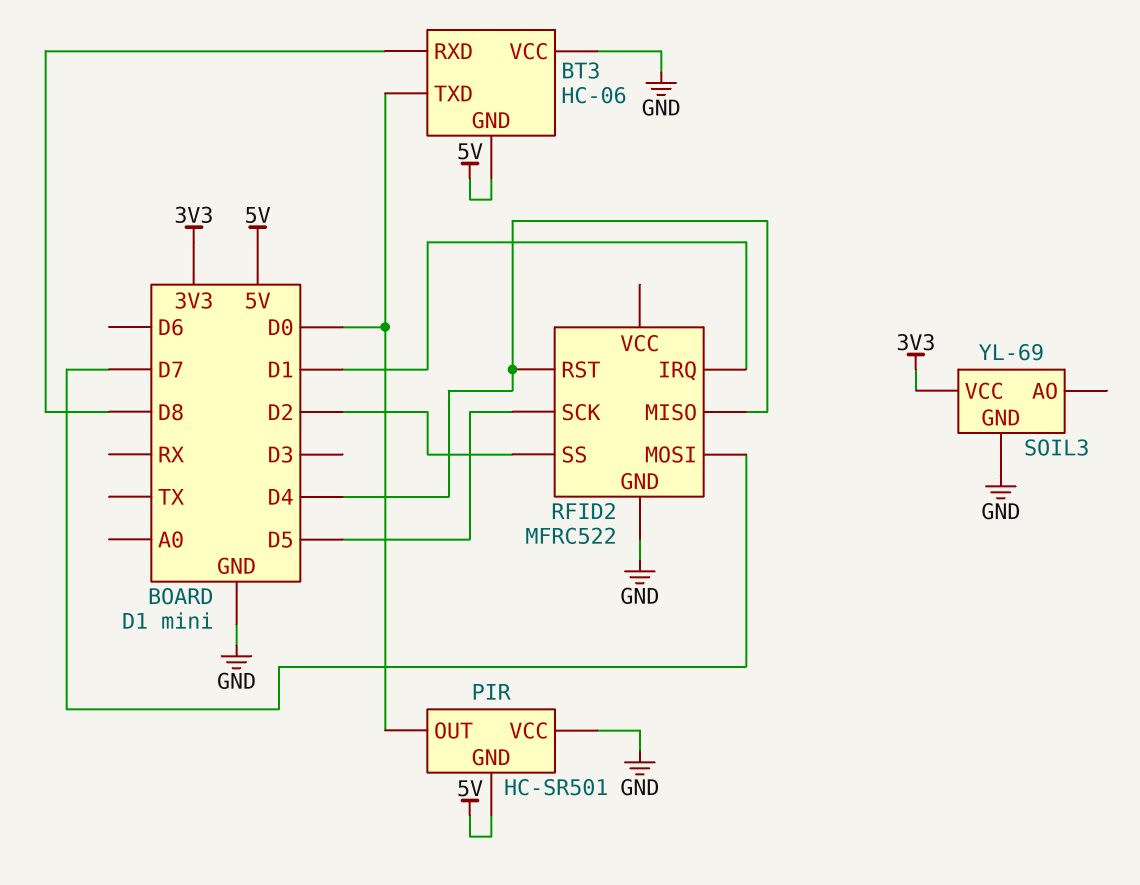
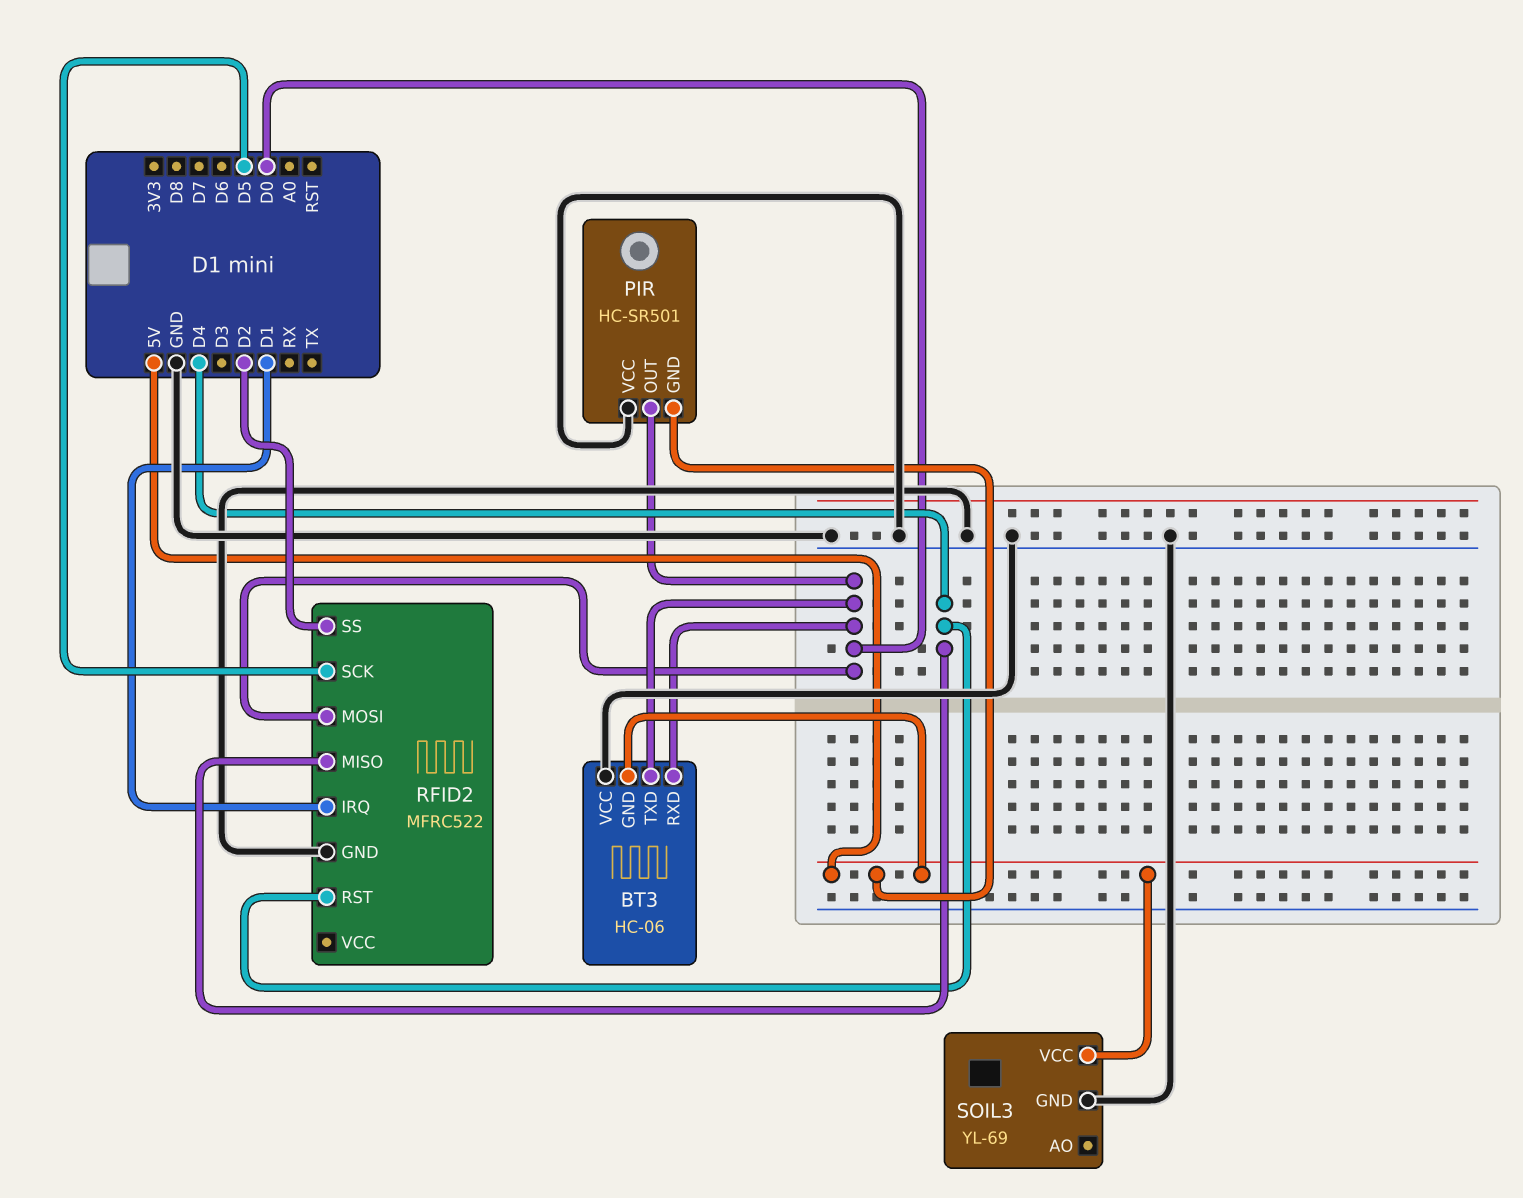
BT3 pin RXD: D8 -> D0
RFID2 pin MOSI: D7 -> D0
SOIL3 pin VCC: 3V3 -> 5V

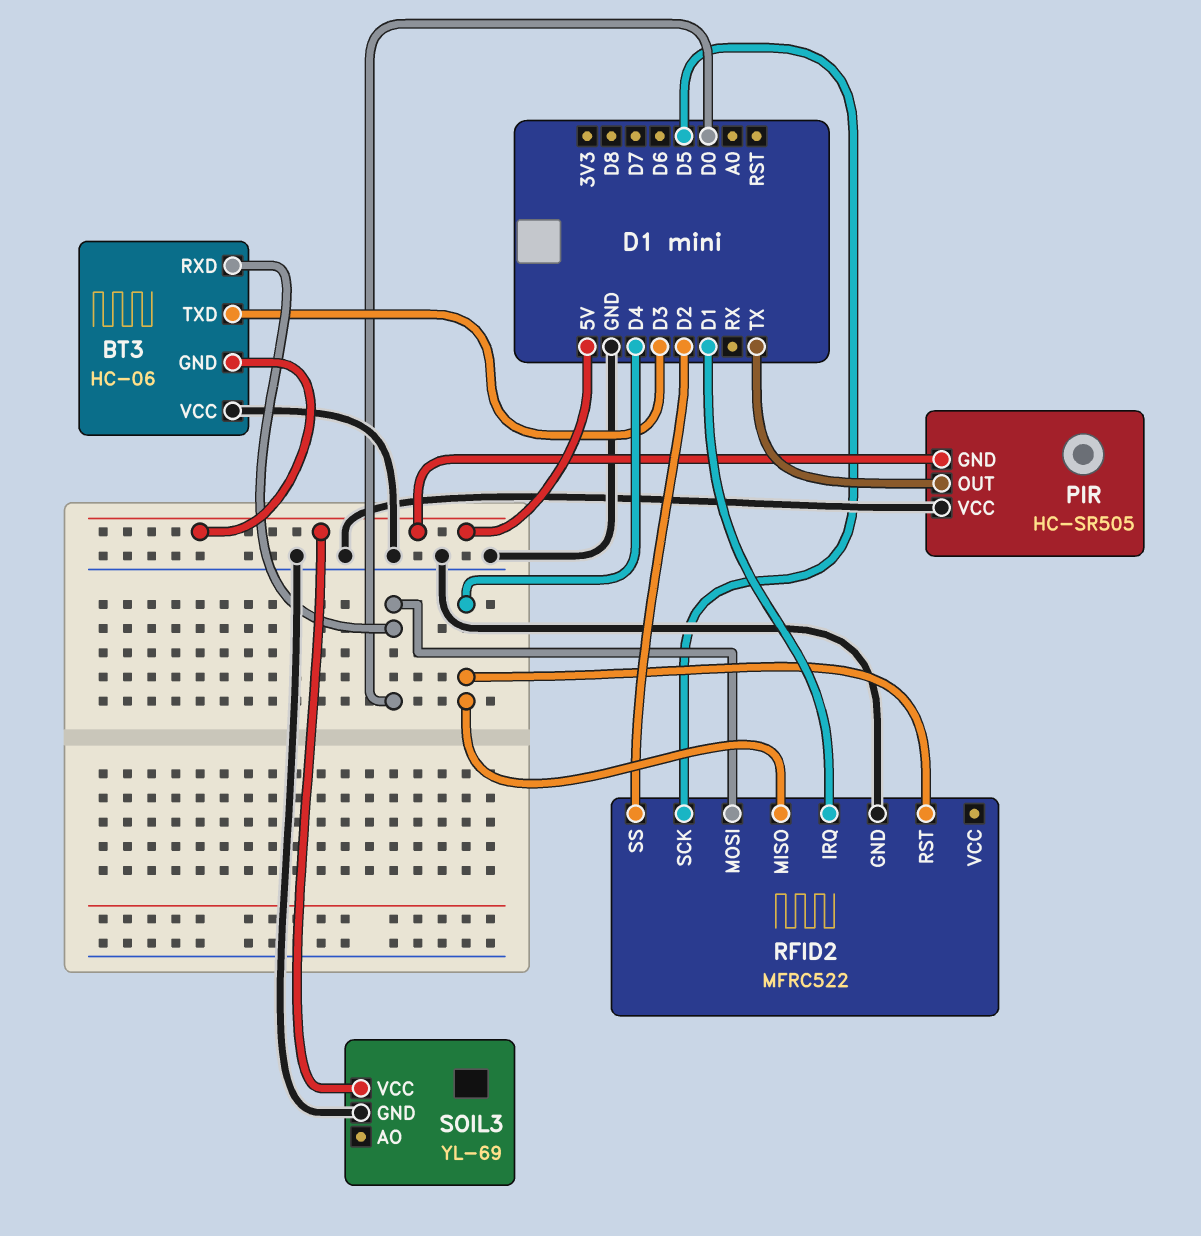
BT3 pin TXD: D0 -> D3
PIR: HC-SR501 -> HC-SR505
PIR pin OUT: D0 -> TX

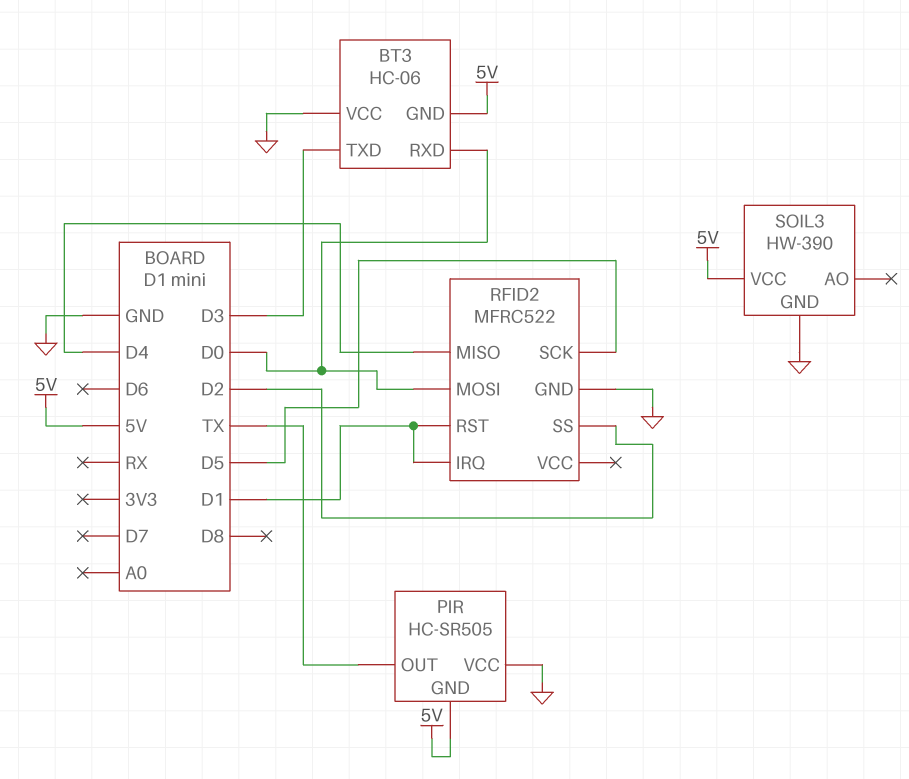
RFID2 pin RST: D4 -> D1
SOIL3: YL-69 -> HW-390

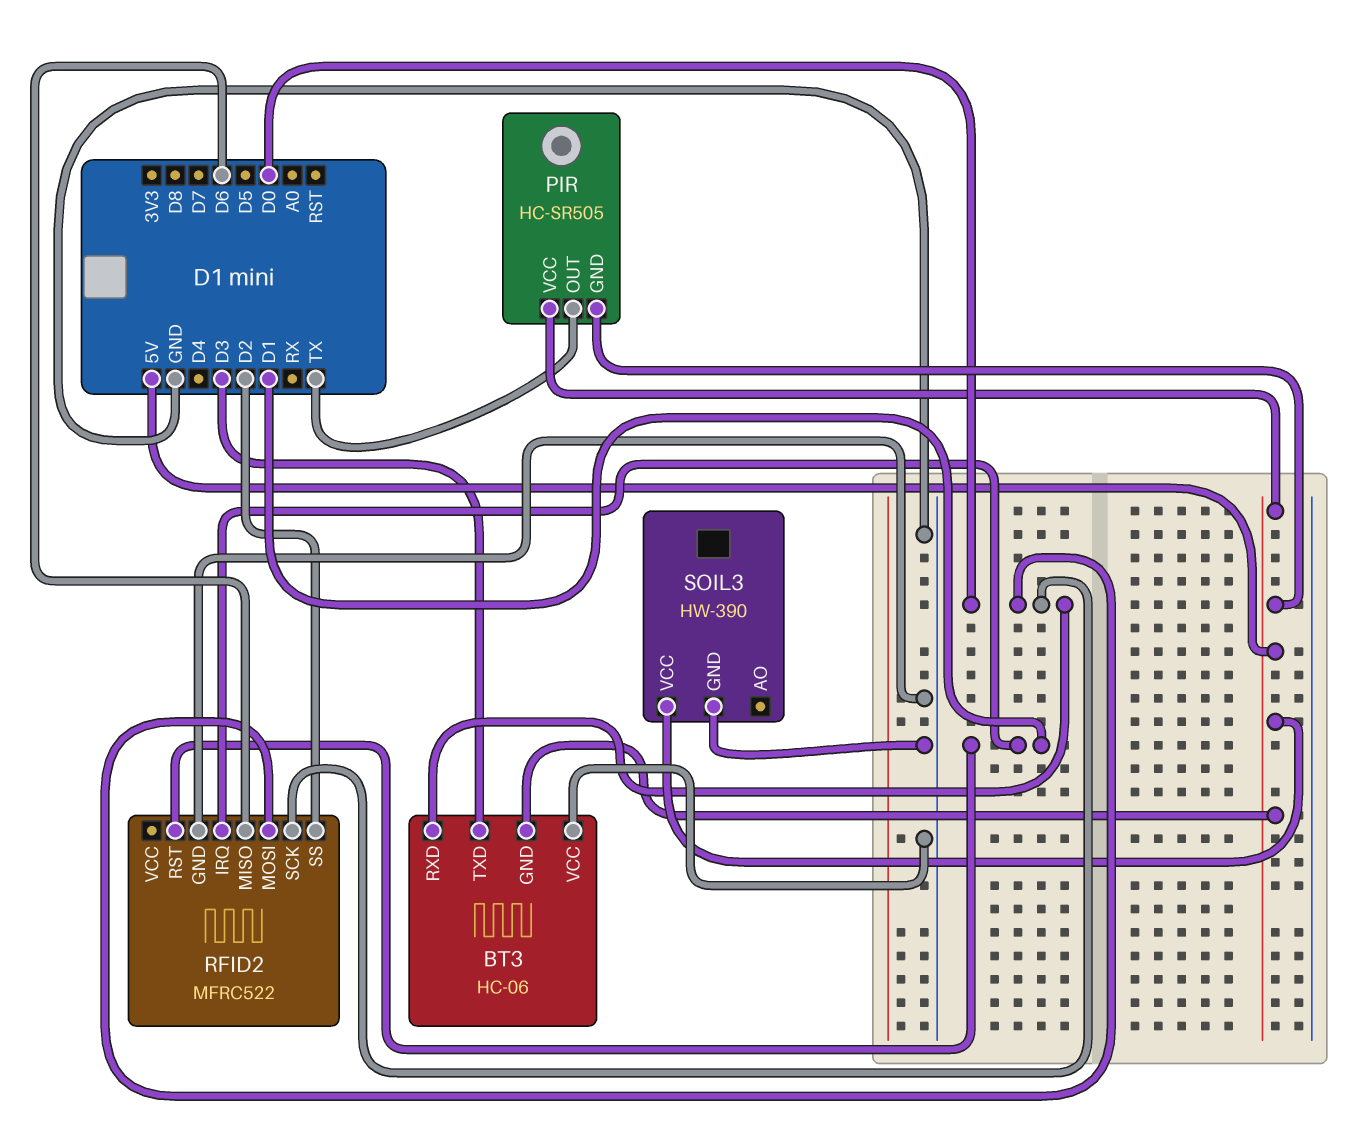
PIR pin VCC: GND -> 5V
RFID2 pin MISO: D4 -> D6
RFID2 pin SCK: D5 -> D0

